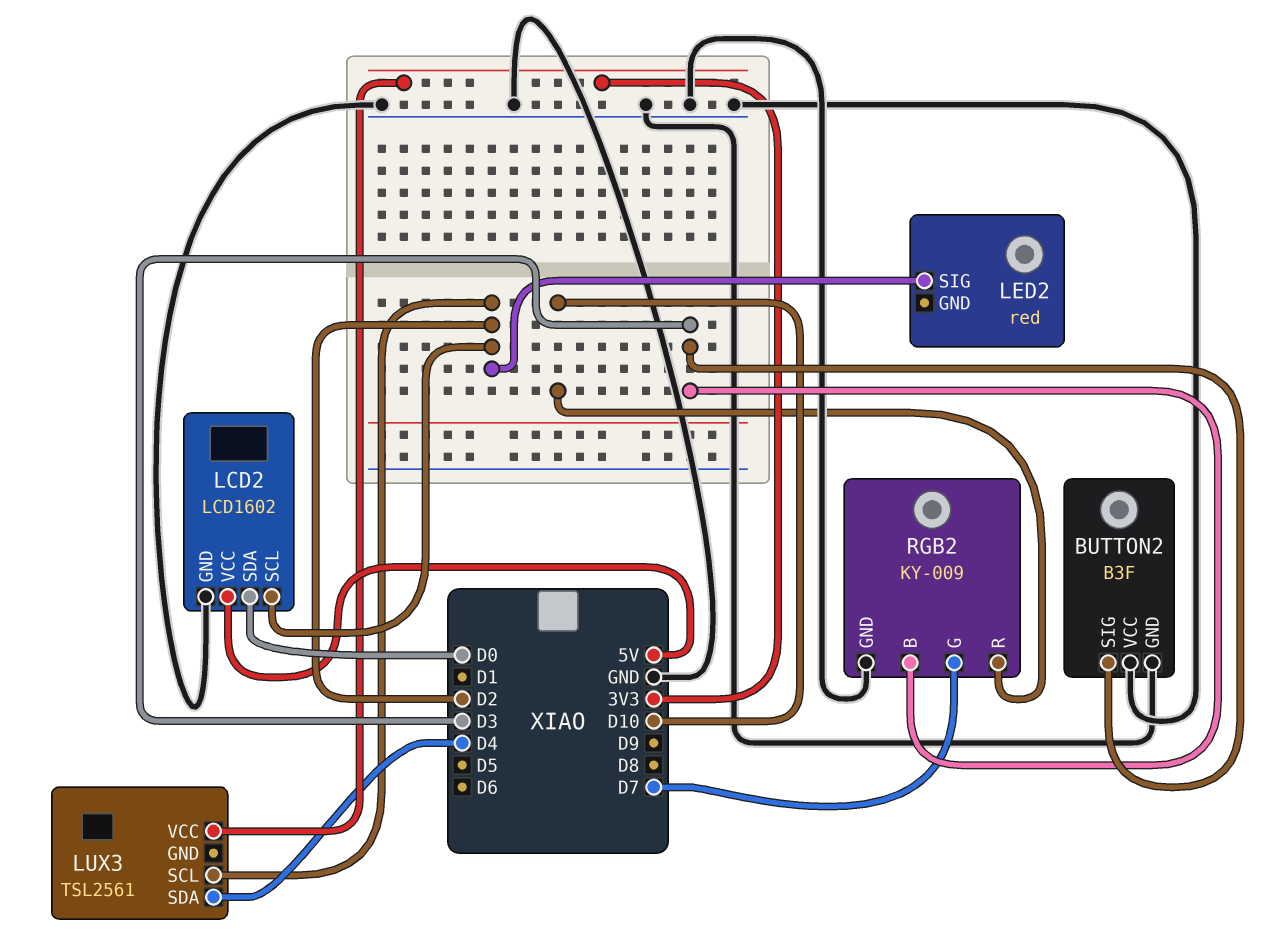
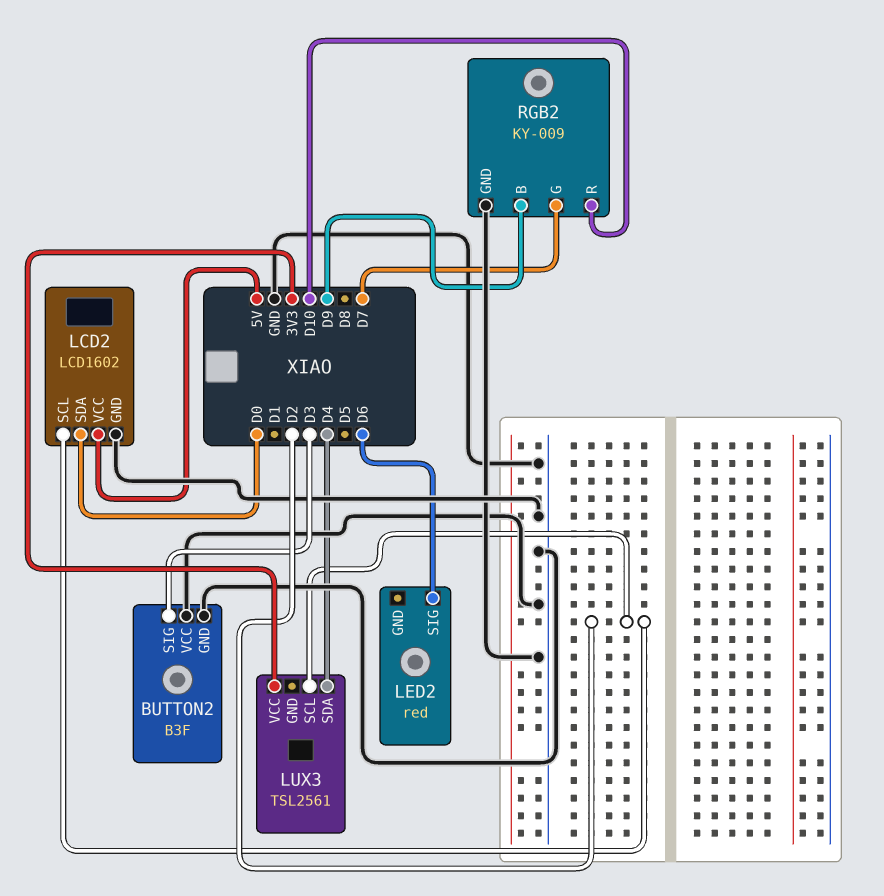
LED2 pin SIG: D2 -> D6
RGB2 pin B: D3 -> D9

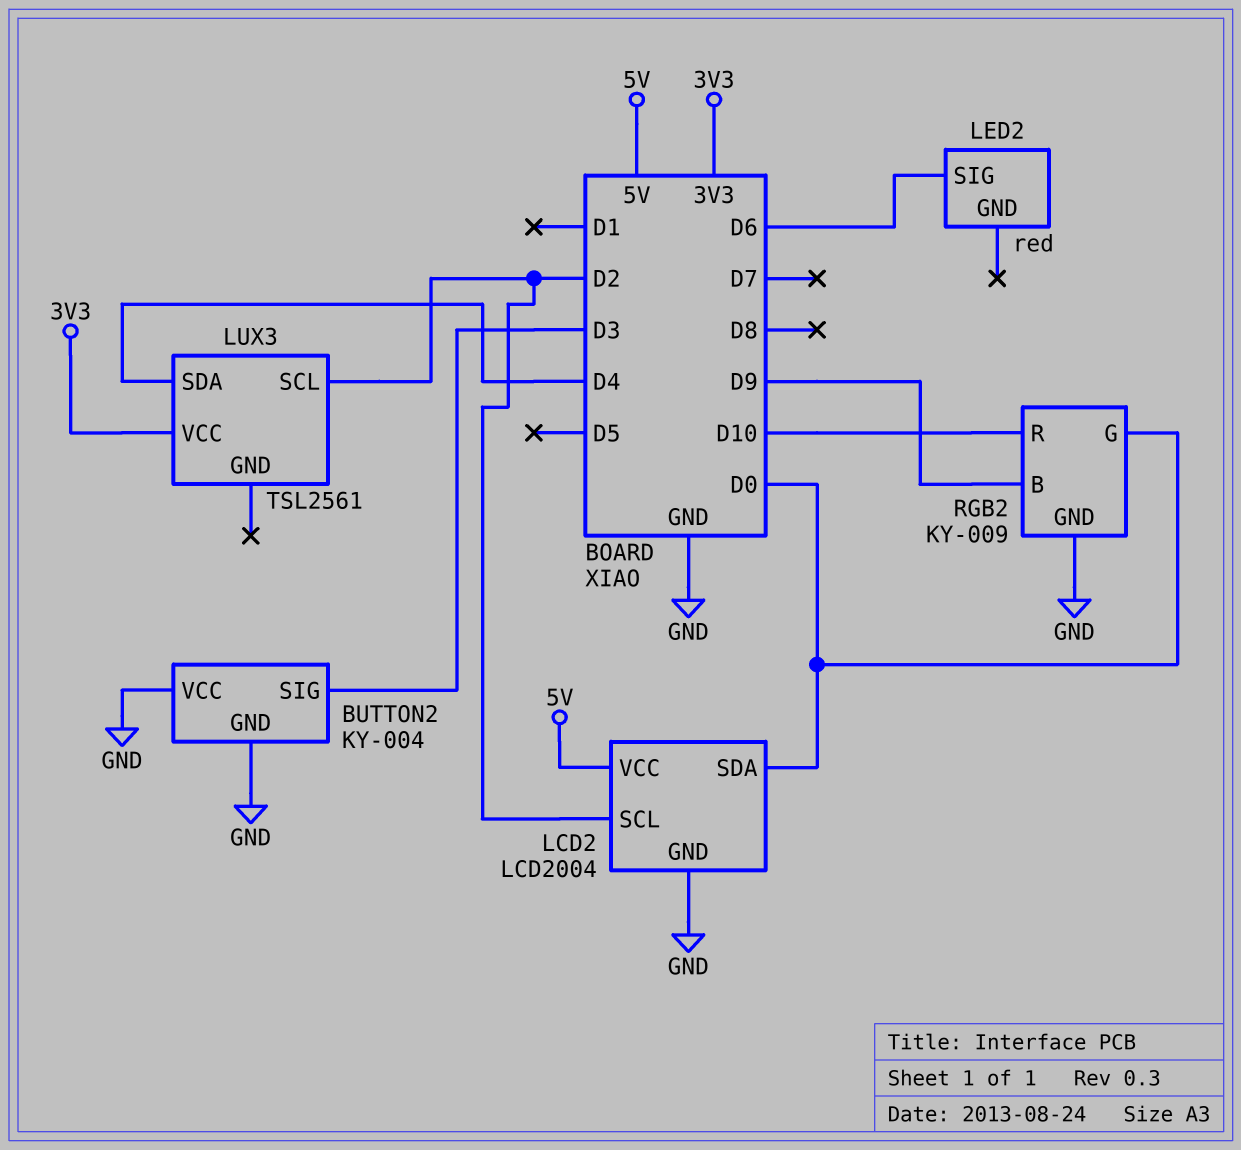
BUTTON2: B3F -> KY-004
LCD2: LCD1602 -> LCD2004
RGB2 pin G: D7 -> D0

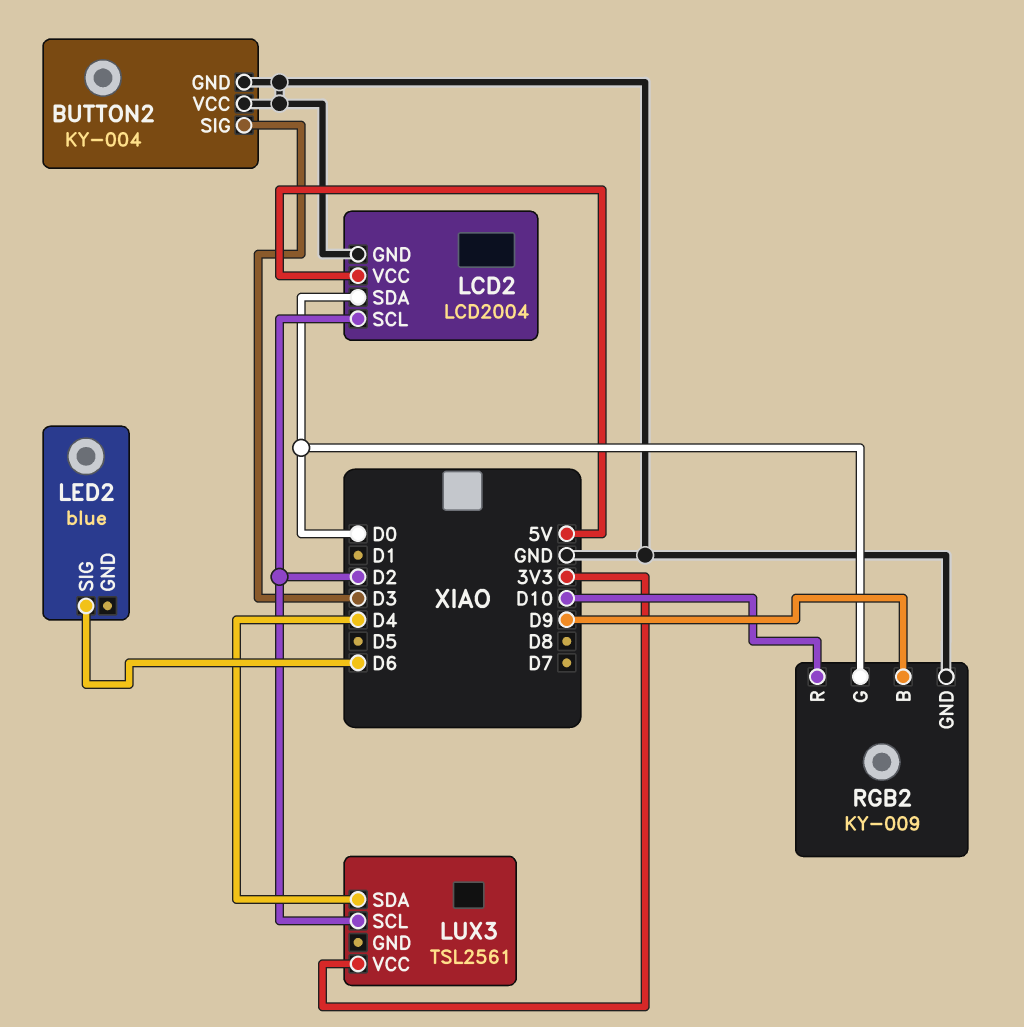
LED2: red -> blue

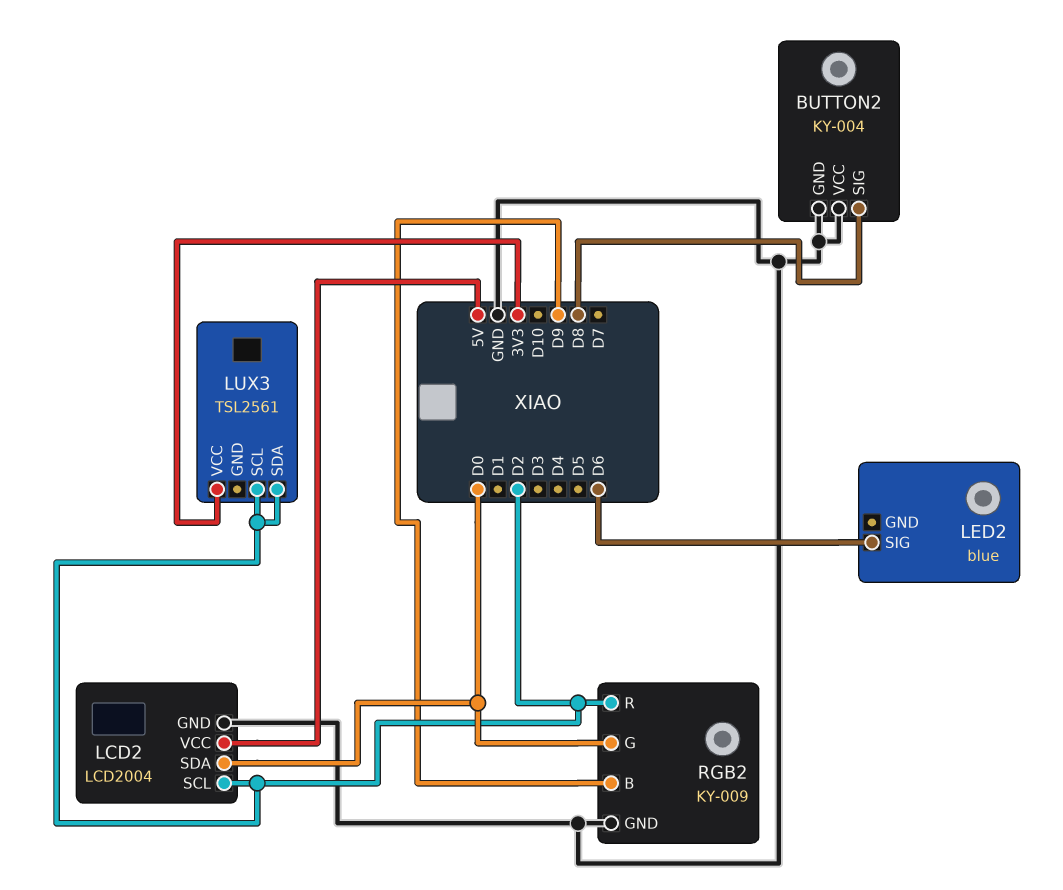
BUTTON2 pin SIG: D3 -> D8
LUX3 pin SDA: D4 -> D2
RGB2 pin R: D10 -> D2

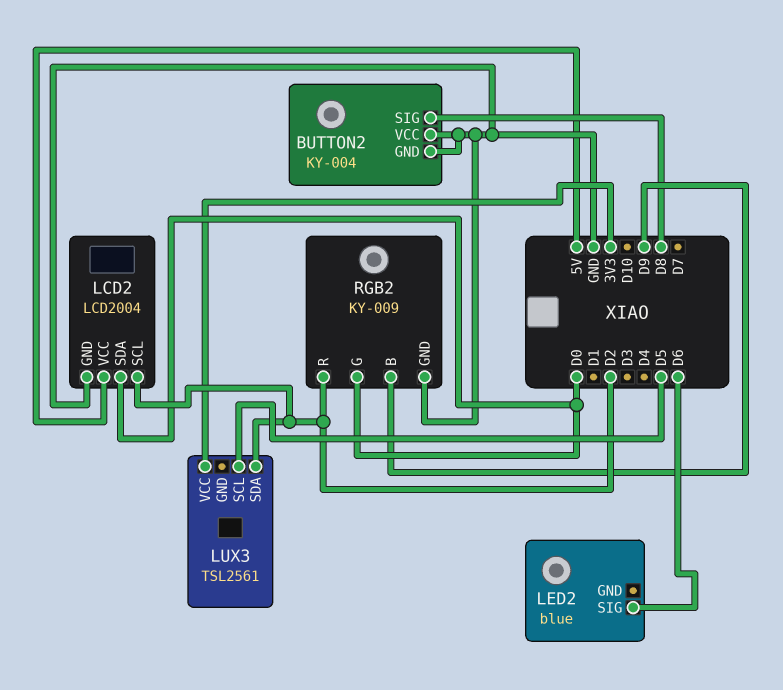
LUX3 pin SCL: D2 -> D5

